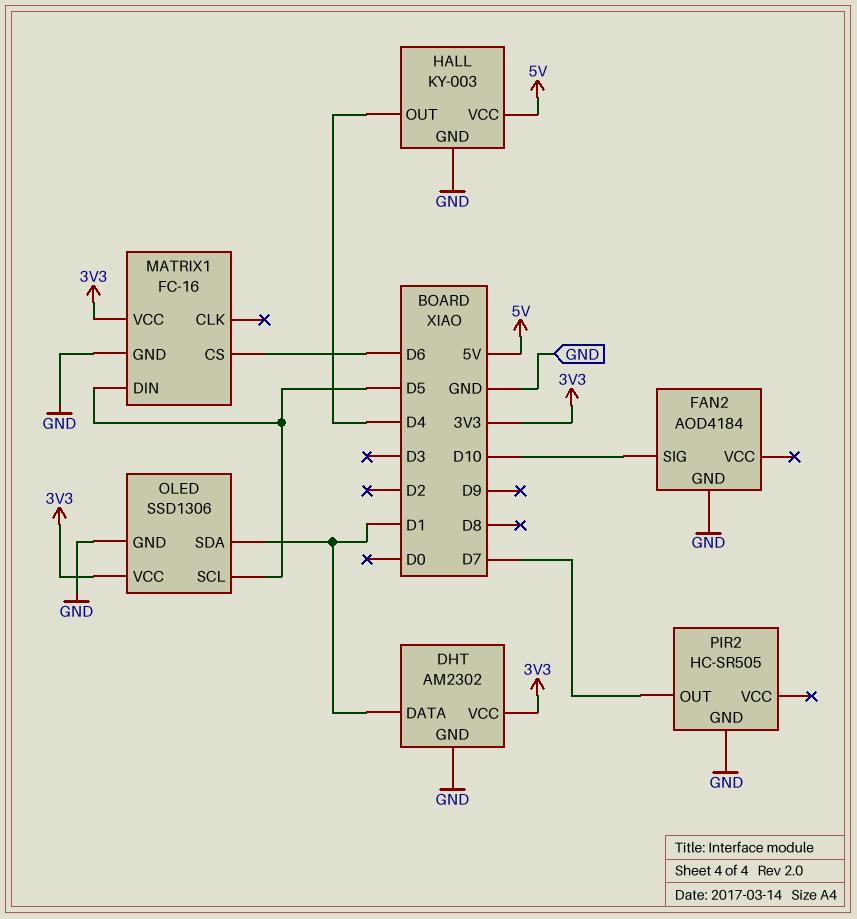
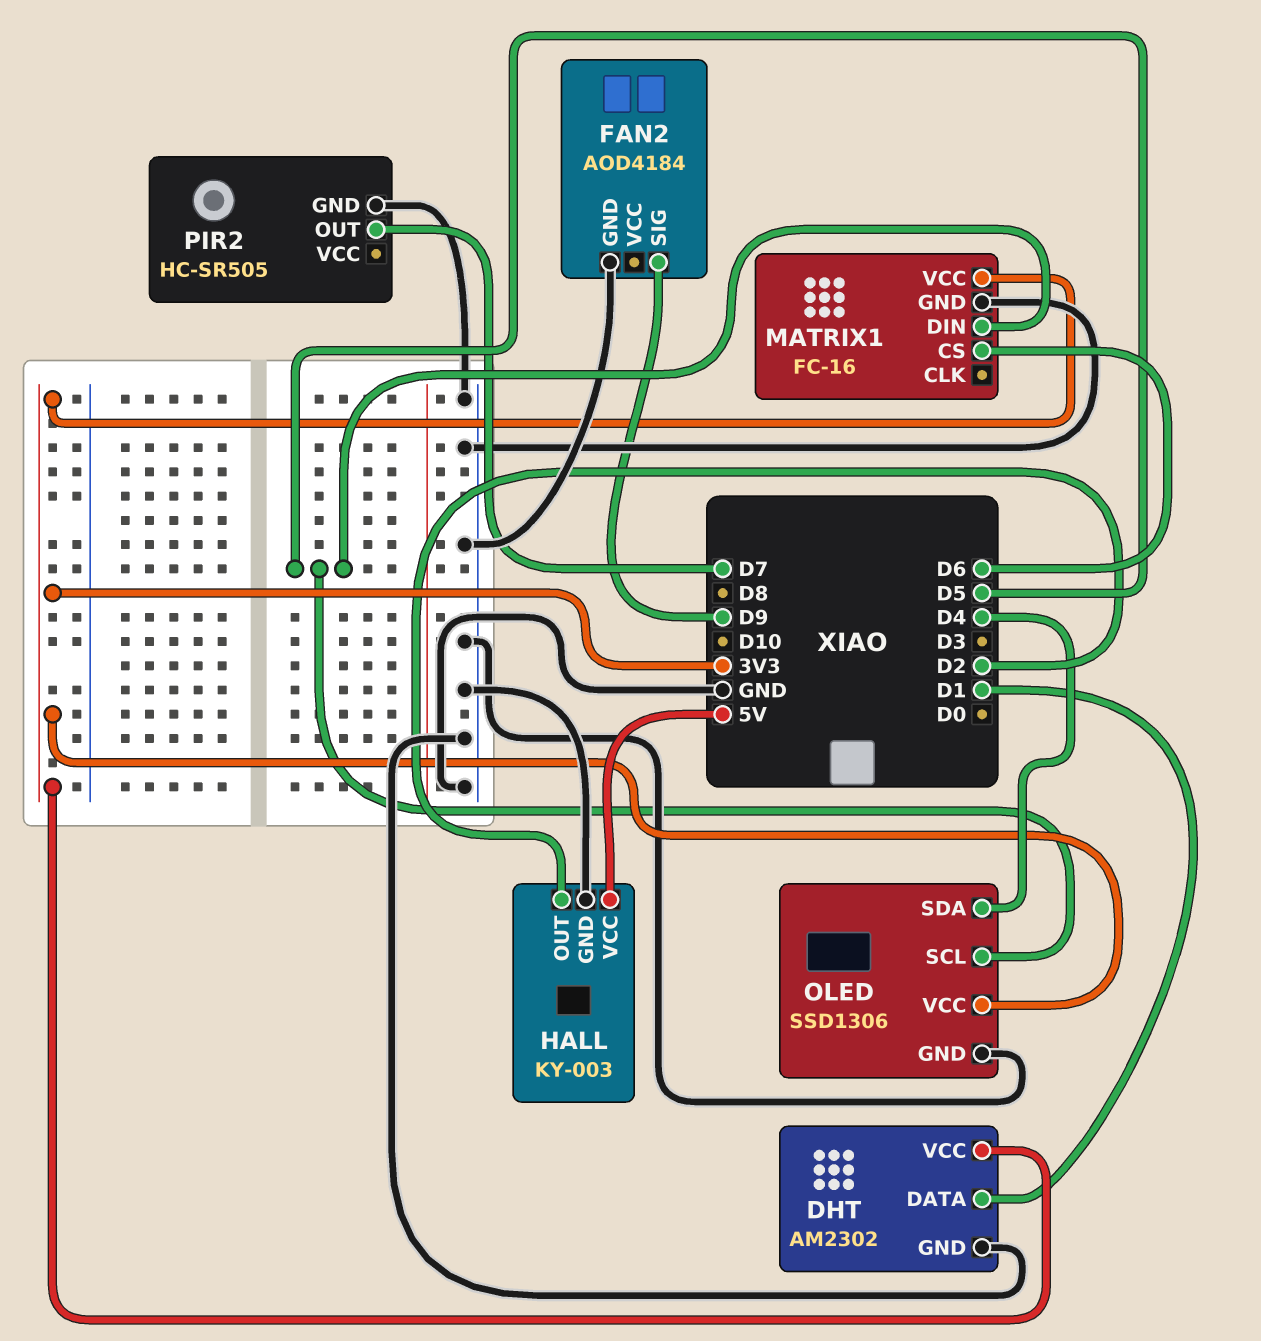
FAN2 pin SIG: D10 -> D9
HALL pin OUT: D4 -> D2
OLED pin SDA: D1 -> D4

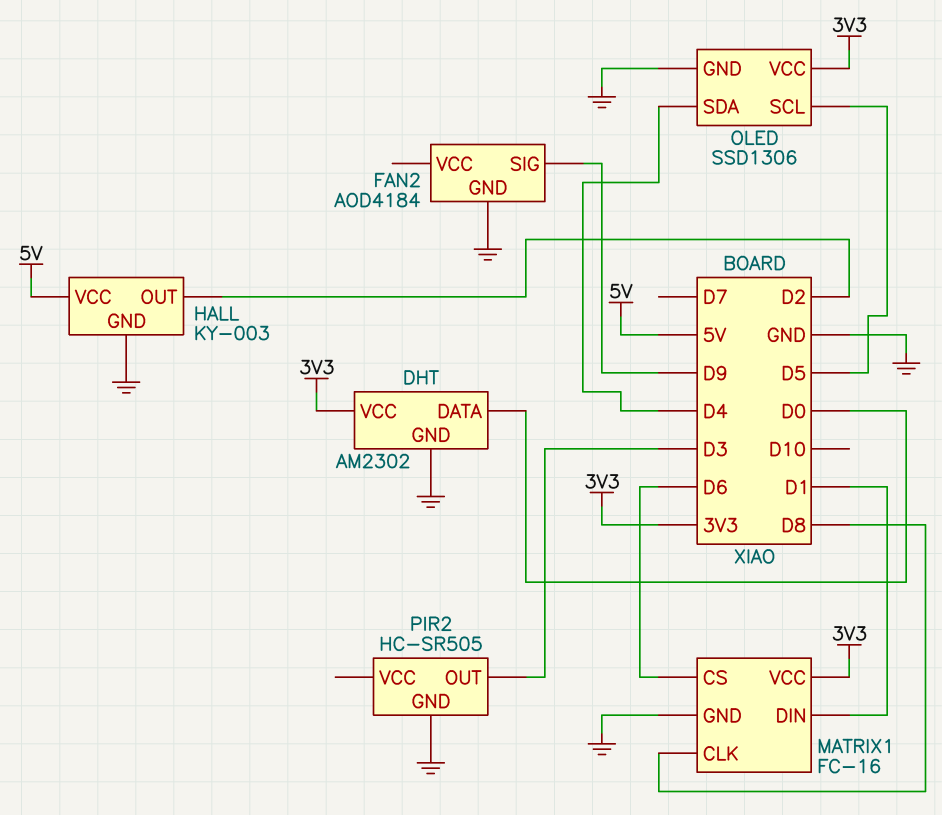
DHT pin DATA: D1 -> D0
MATRIX1 pin CLK: none -> D8
MATRIX1 pin DIN: D5 -> D1
PIR2 pin OUT: D7 -> D3

